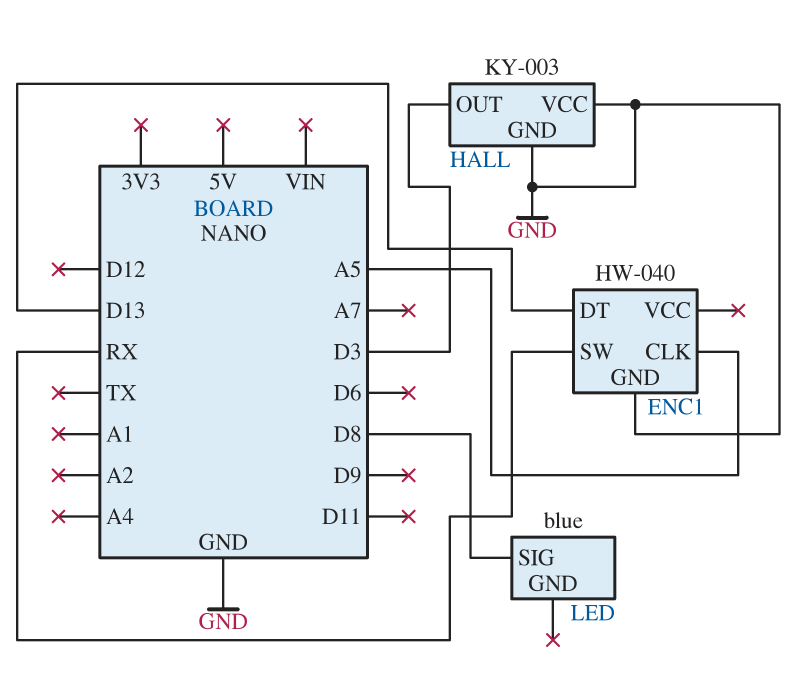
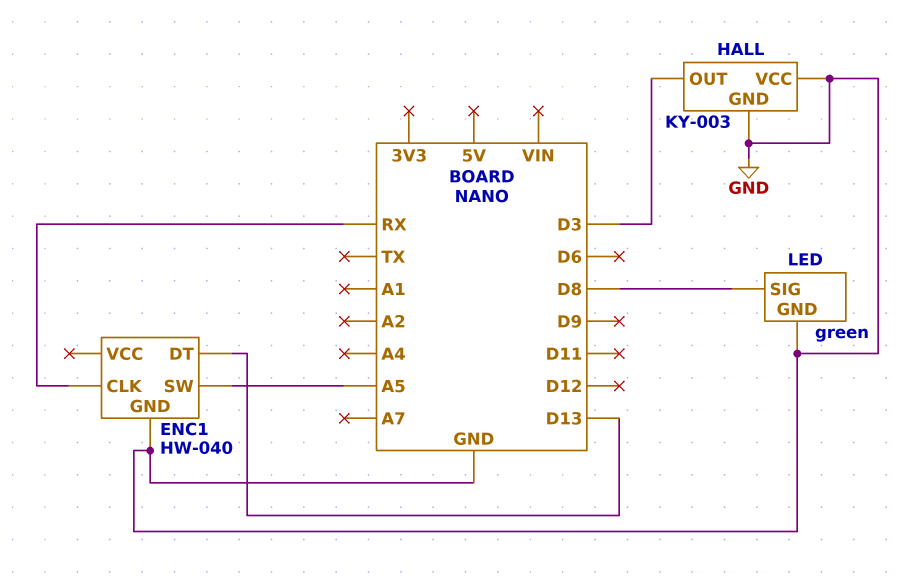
ENC1 pin CLK: A5 -> RX
ENC1 pin SW: RX -> A5
LED: blue -> green
LED pin GND: none -> GND

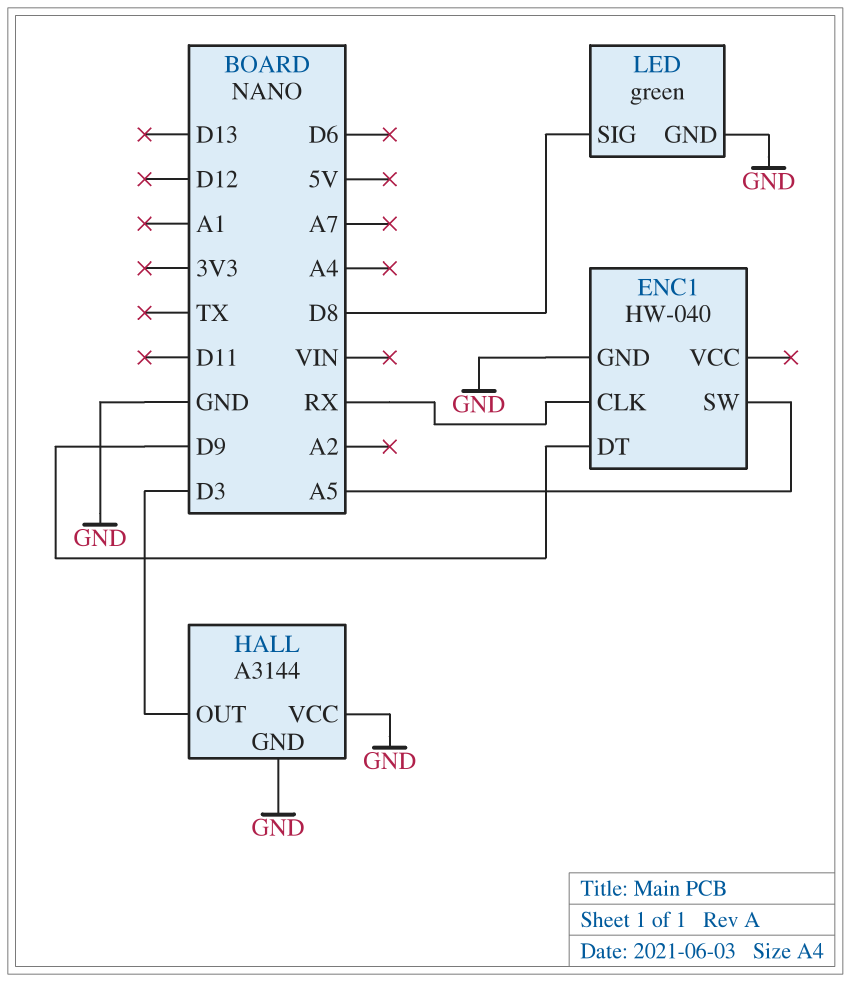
ENC1 pin DT: D13 -> D9
HALL: KY-003 -> A3144

